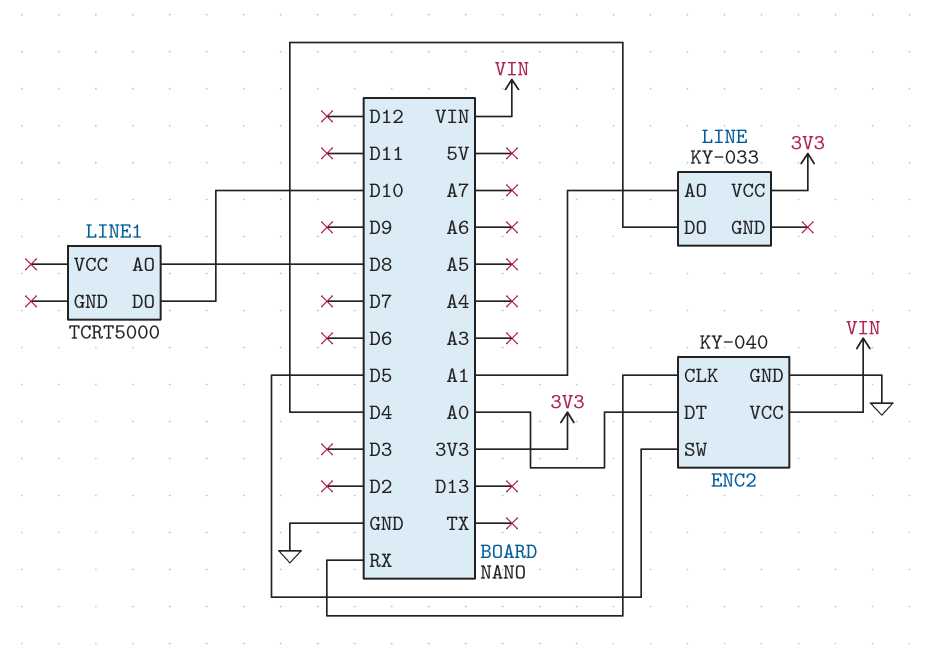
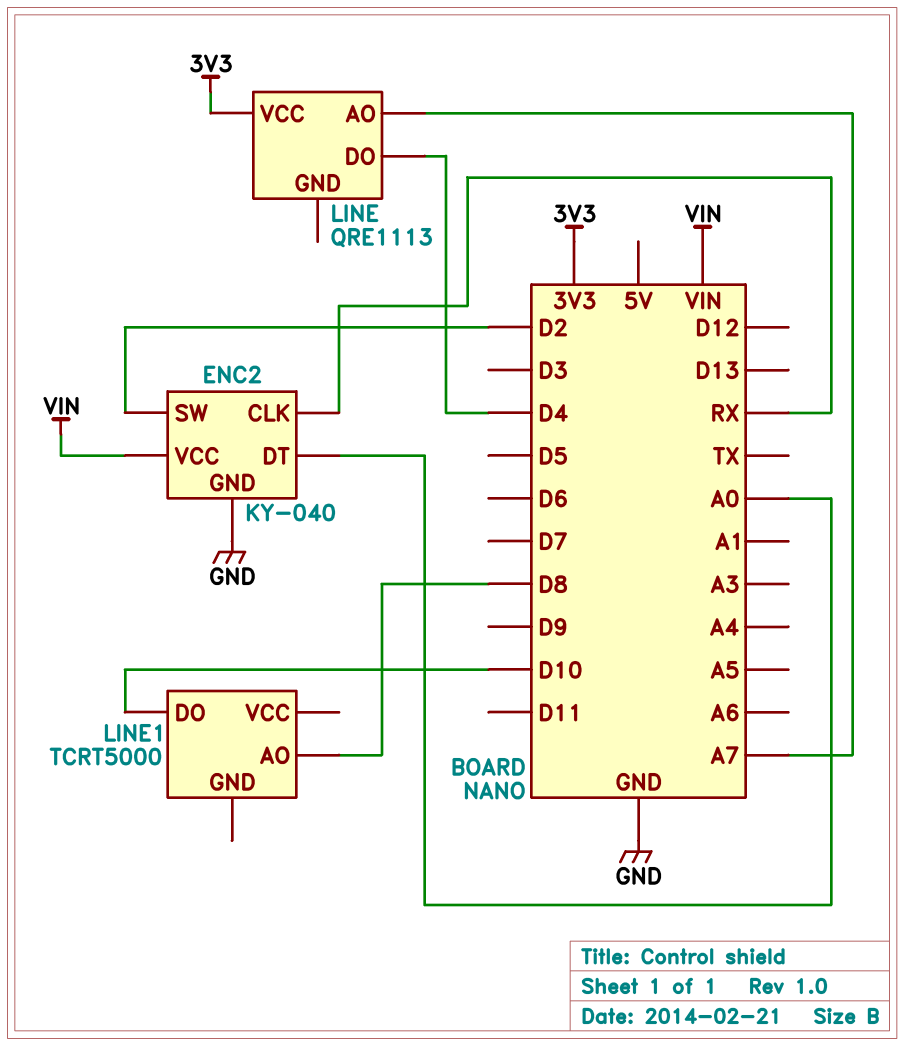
ENC2 pin SW: D5 -> D2
LINE: KY-033 -> QRE1113
LINE pin AO: A1 -> A7

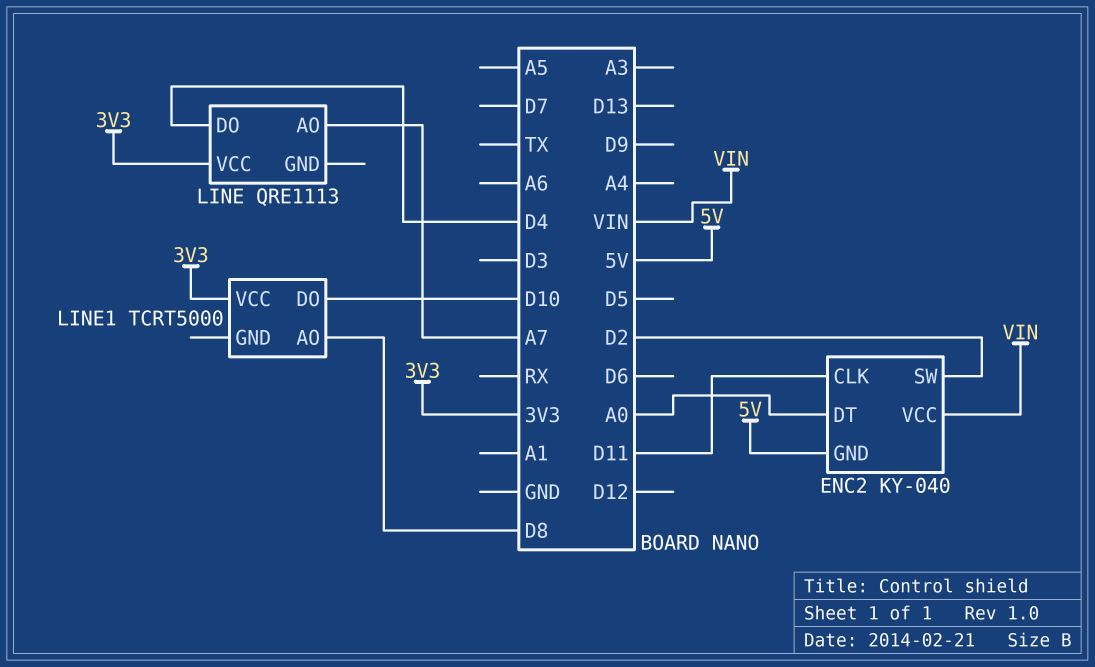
ENC2 pin CLK: RX -> D11
ENC2 pin GND: GND -> 5V
LINE1 pin VCC: none -> 3V3

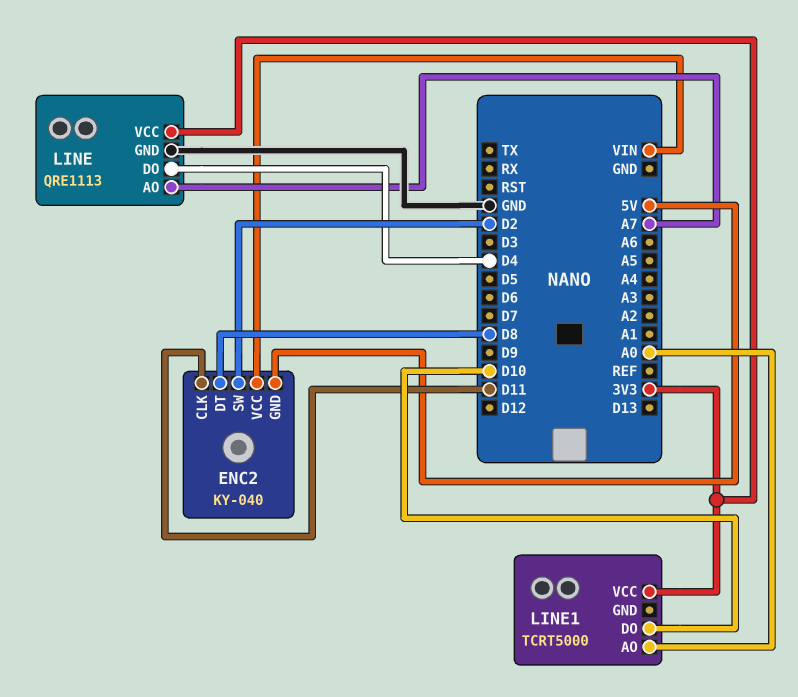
ENC2 pin DT: A0 -> D8
LINE pin GND: none -> GND
LINE1 pin AO: D8 -> A0

